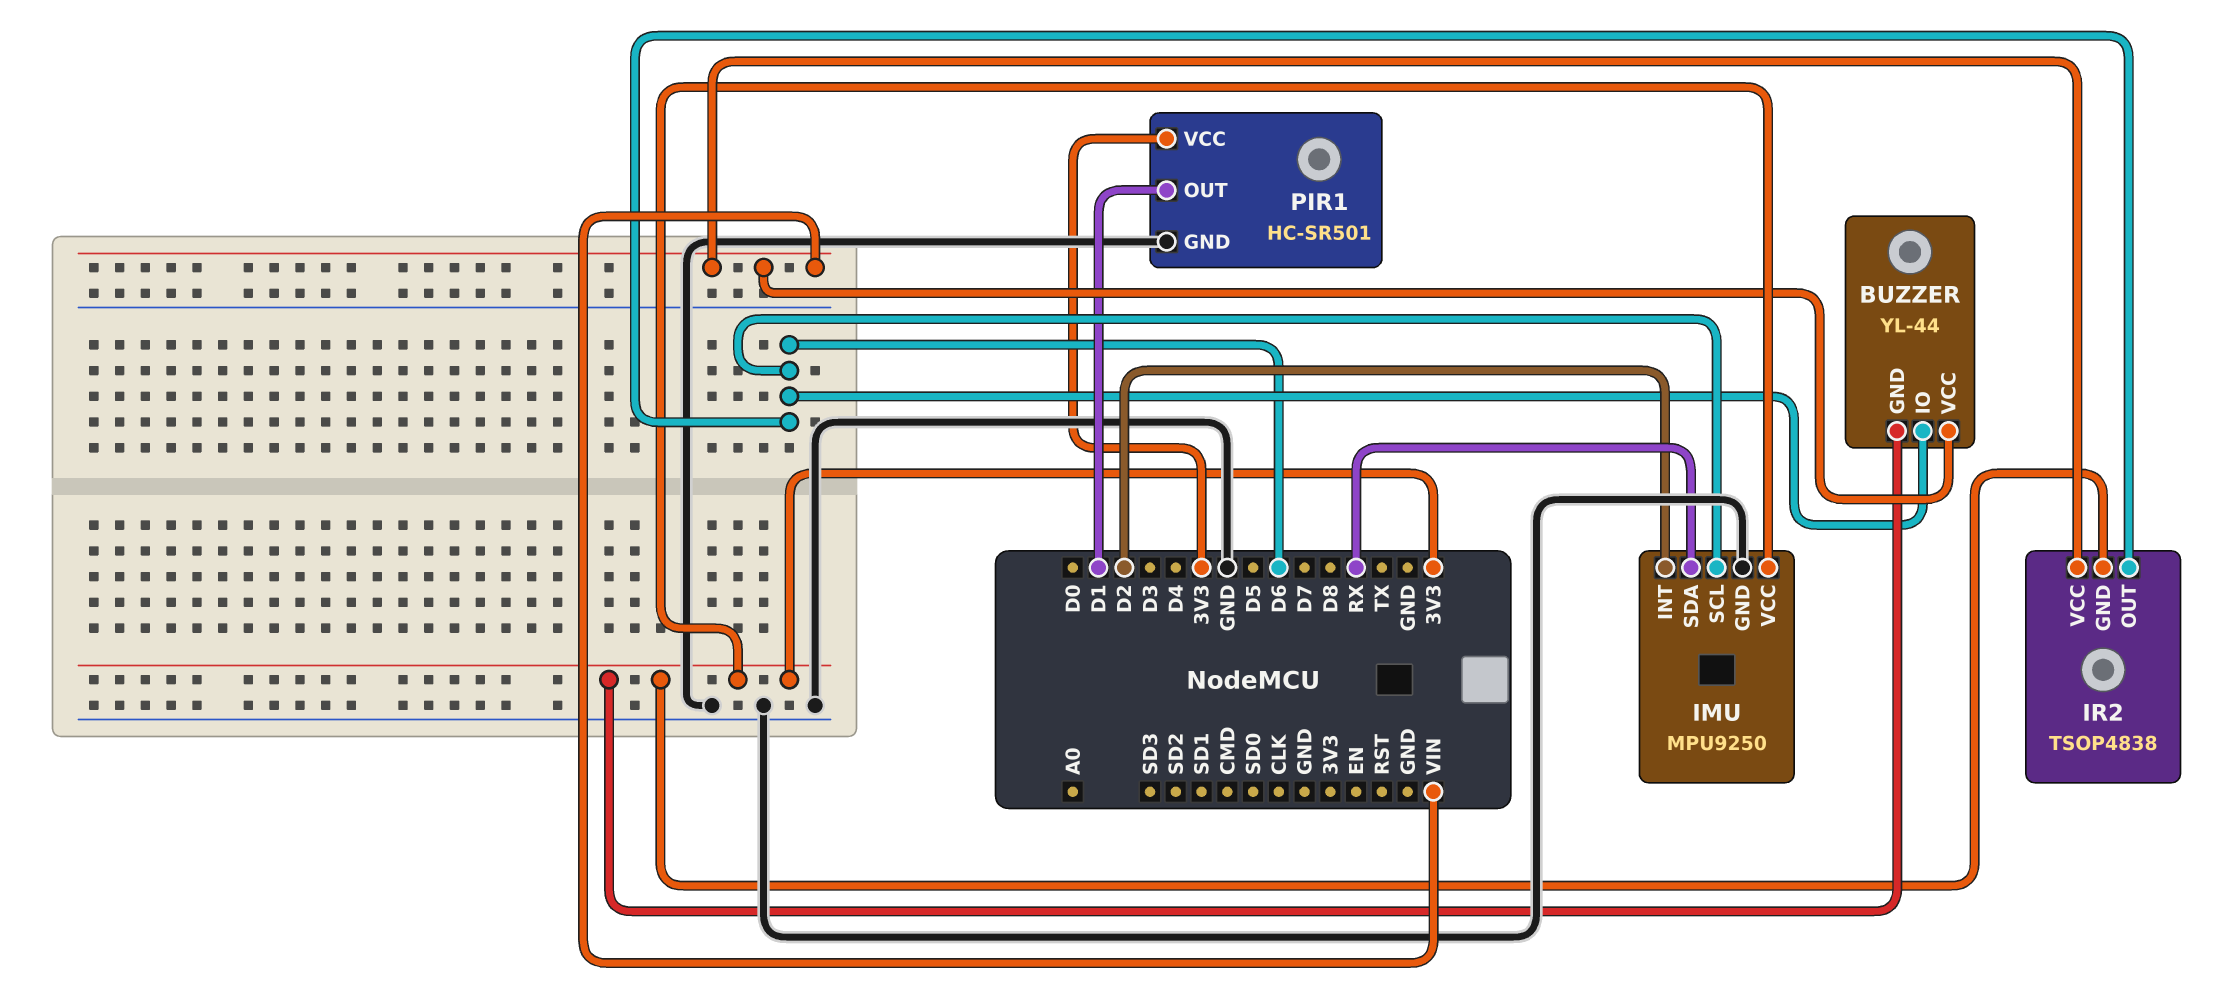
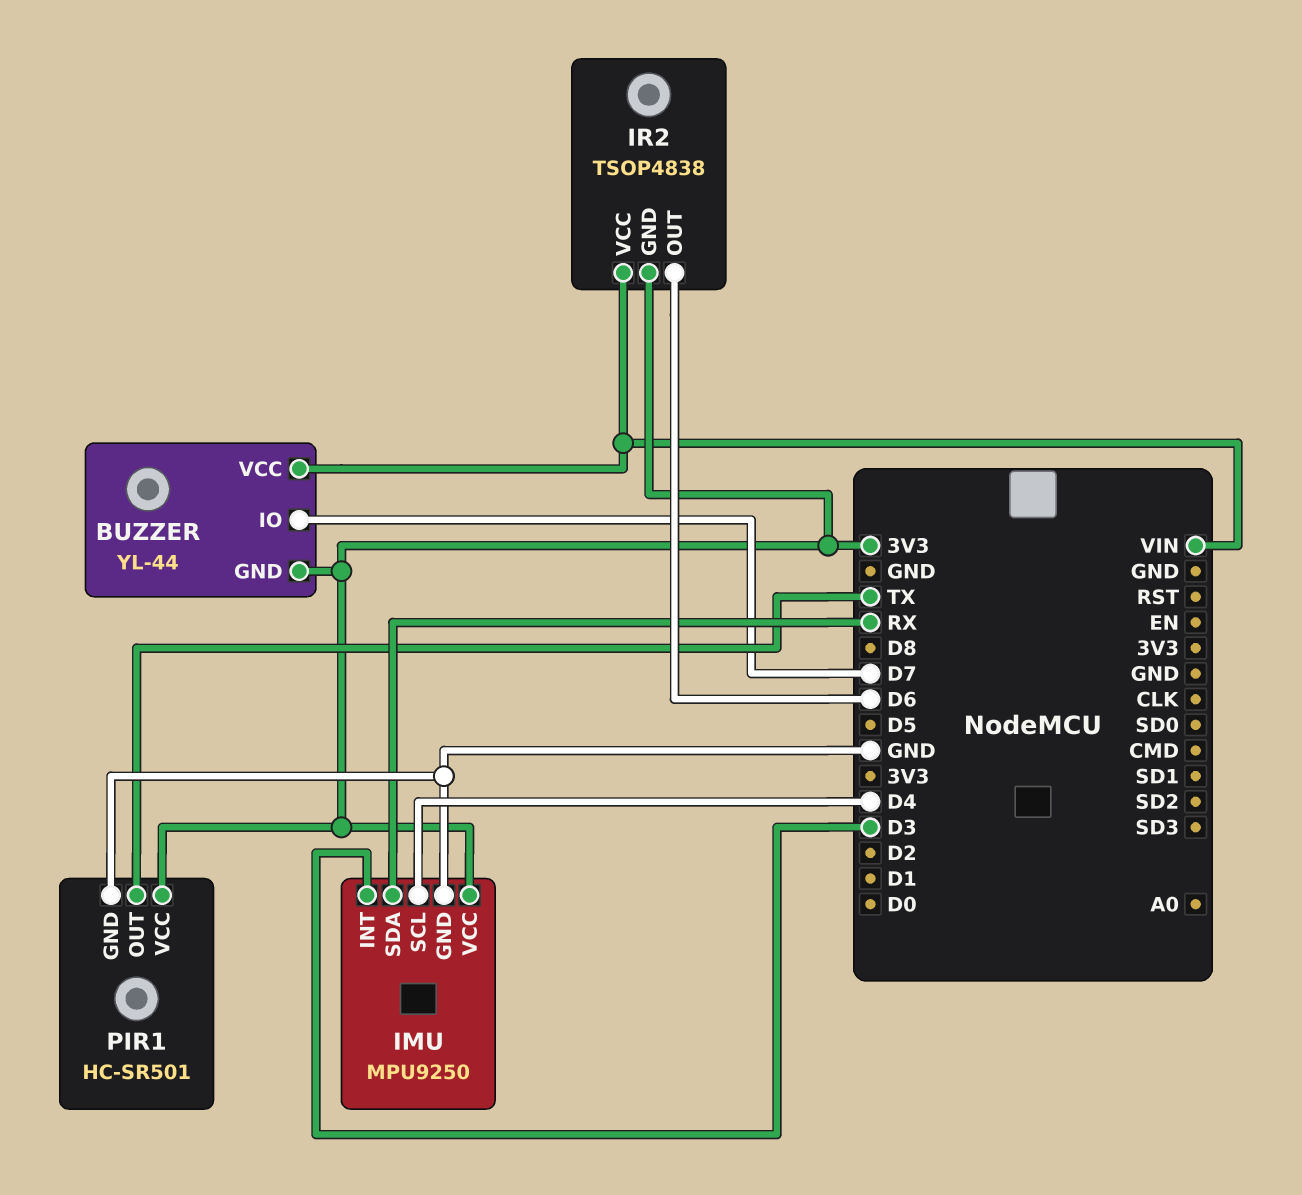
BUZZER pin IO: D6 -> D7
IMU pin INT: D2 -> D3
IMU pin SCL: D6 -> D4
PIR1 pin OUT: D1 -> TX

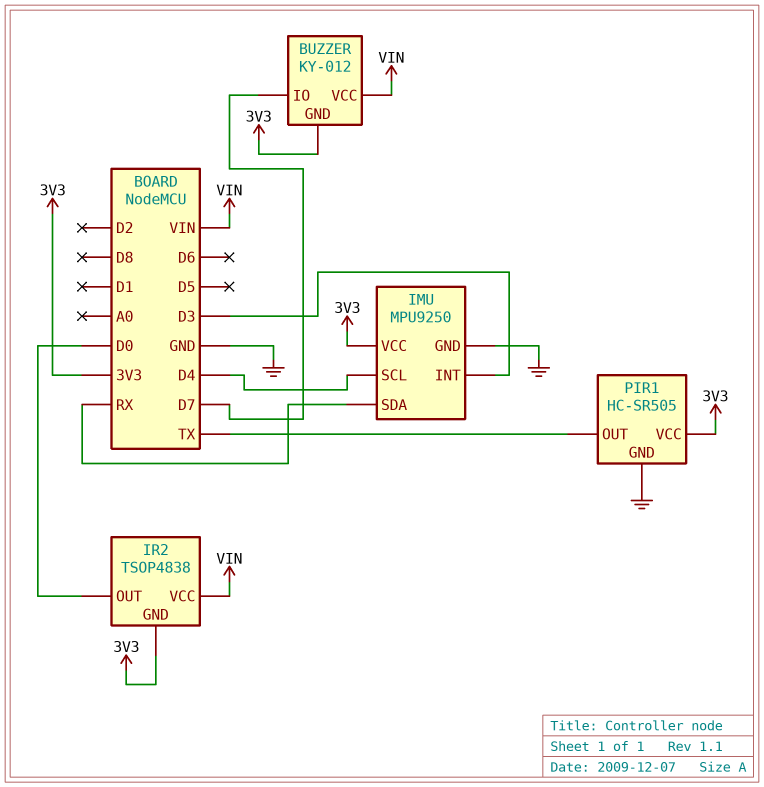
BUZZER: YL-44 -> KY-012
IR2 pin OUT: D6 -> D0
PIR1: HC-SR501 -> HC-SR505

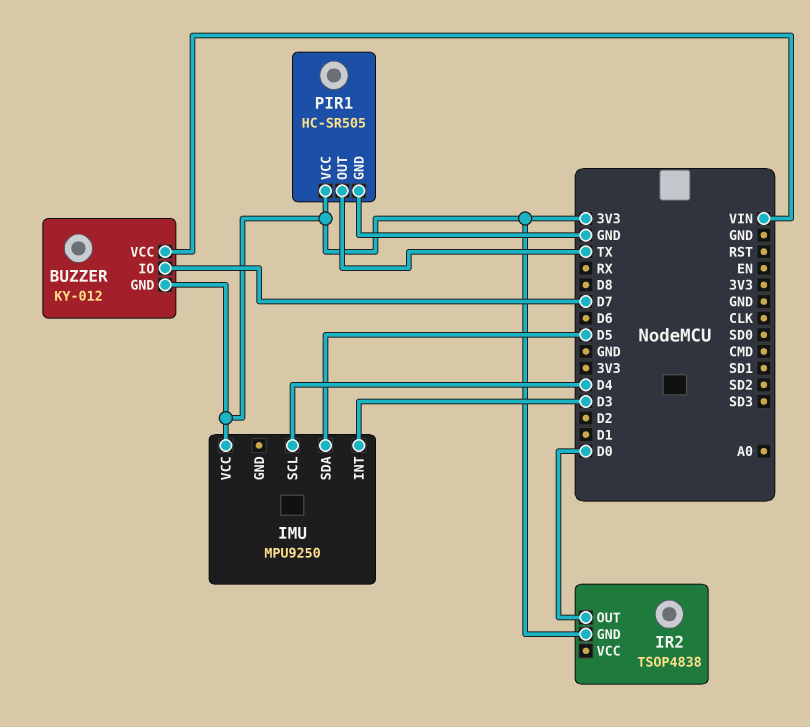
IMU pin GND: GND -> none
IMU pin SDA: RX -> D5
IR2 pin VCC: VIN -> none

